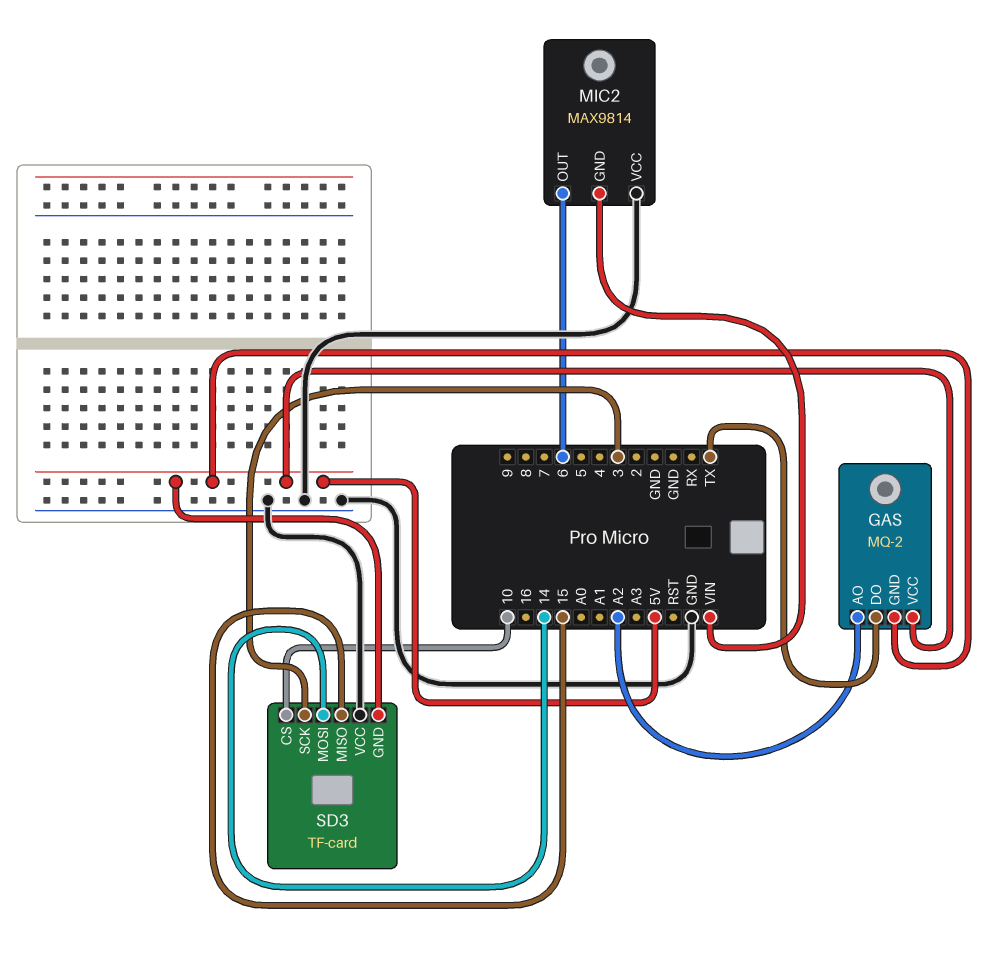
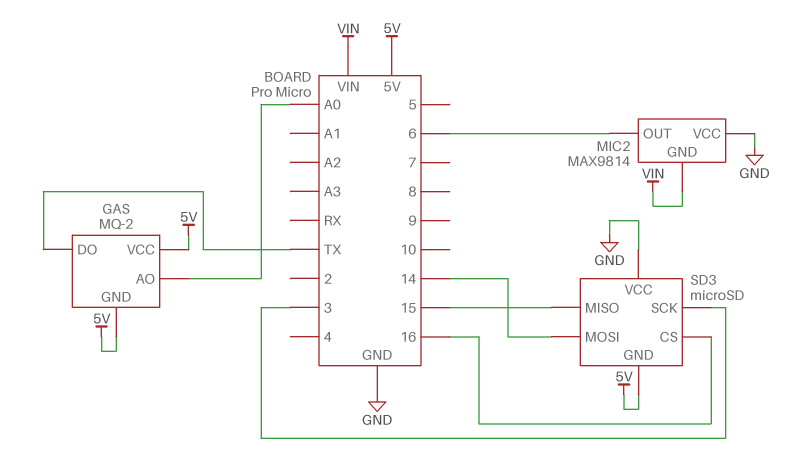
GAS pin AO: A2 -> A0
SD3: TF-card -> microSD
SD3 pin CS: 10 -> 16

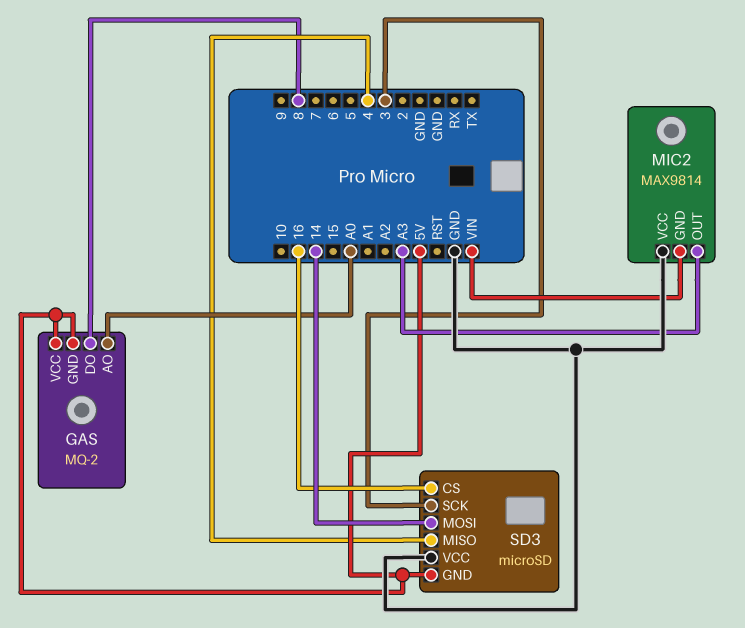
GAS pin DO: TX -> 8
MIC2 pin OUT: 6 -> A3
SD3 pin MISO: 15 -> 4

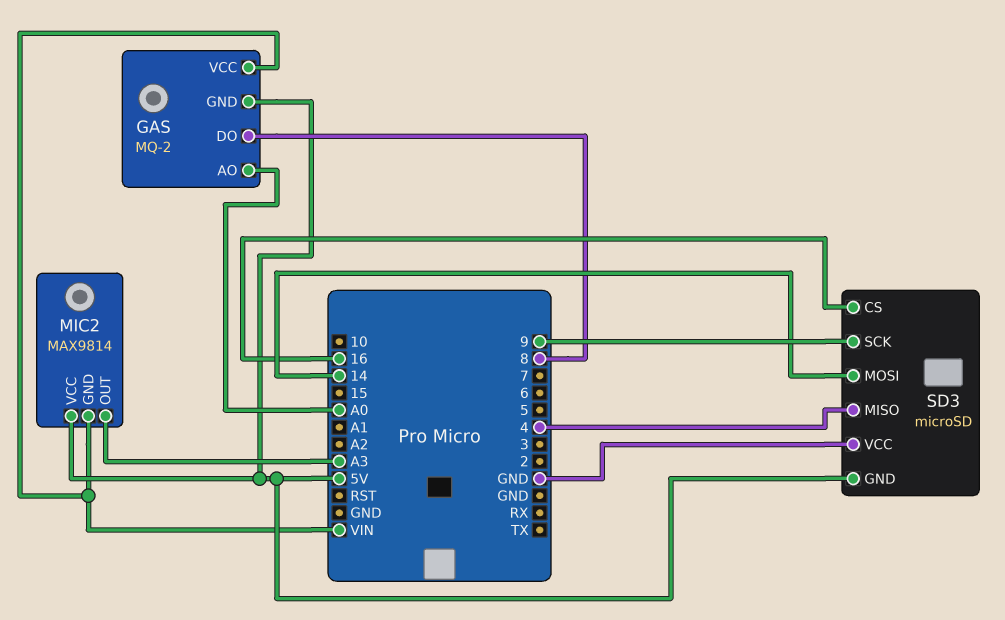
GAS pin VCC: 5V -> VIN
MIC2 pin VCC: GND -> 5V
SD3 pin SCK: 3 -> 9

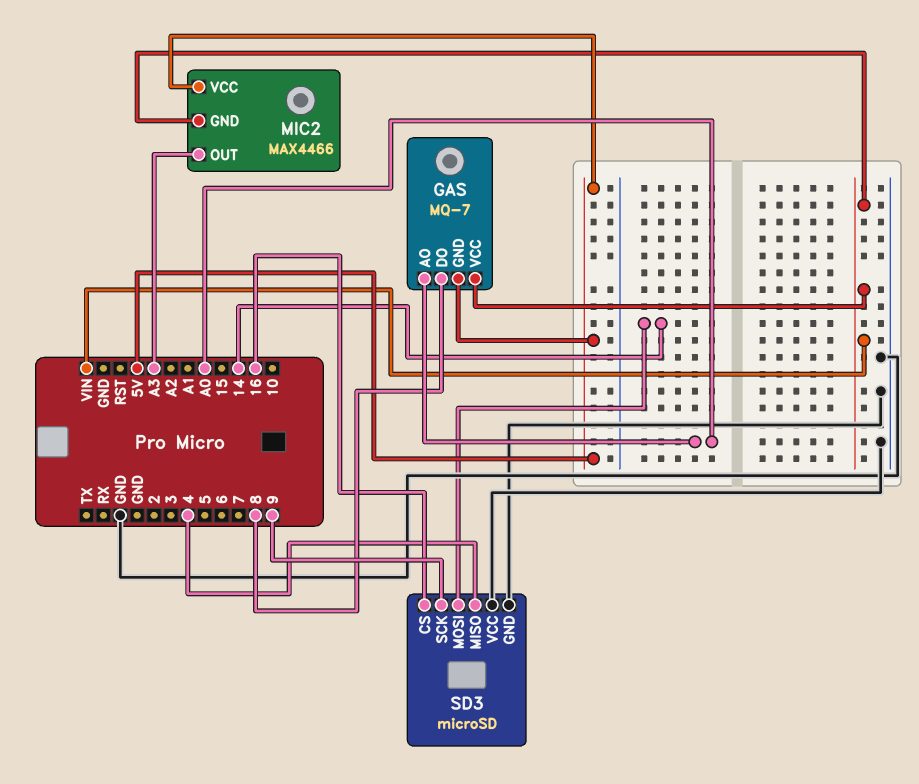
GAS: MQ-2 -> MQ-7
MIC2: MAX9814 -> MAX4466
SD3 pin GND: 5V -> GND

